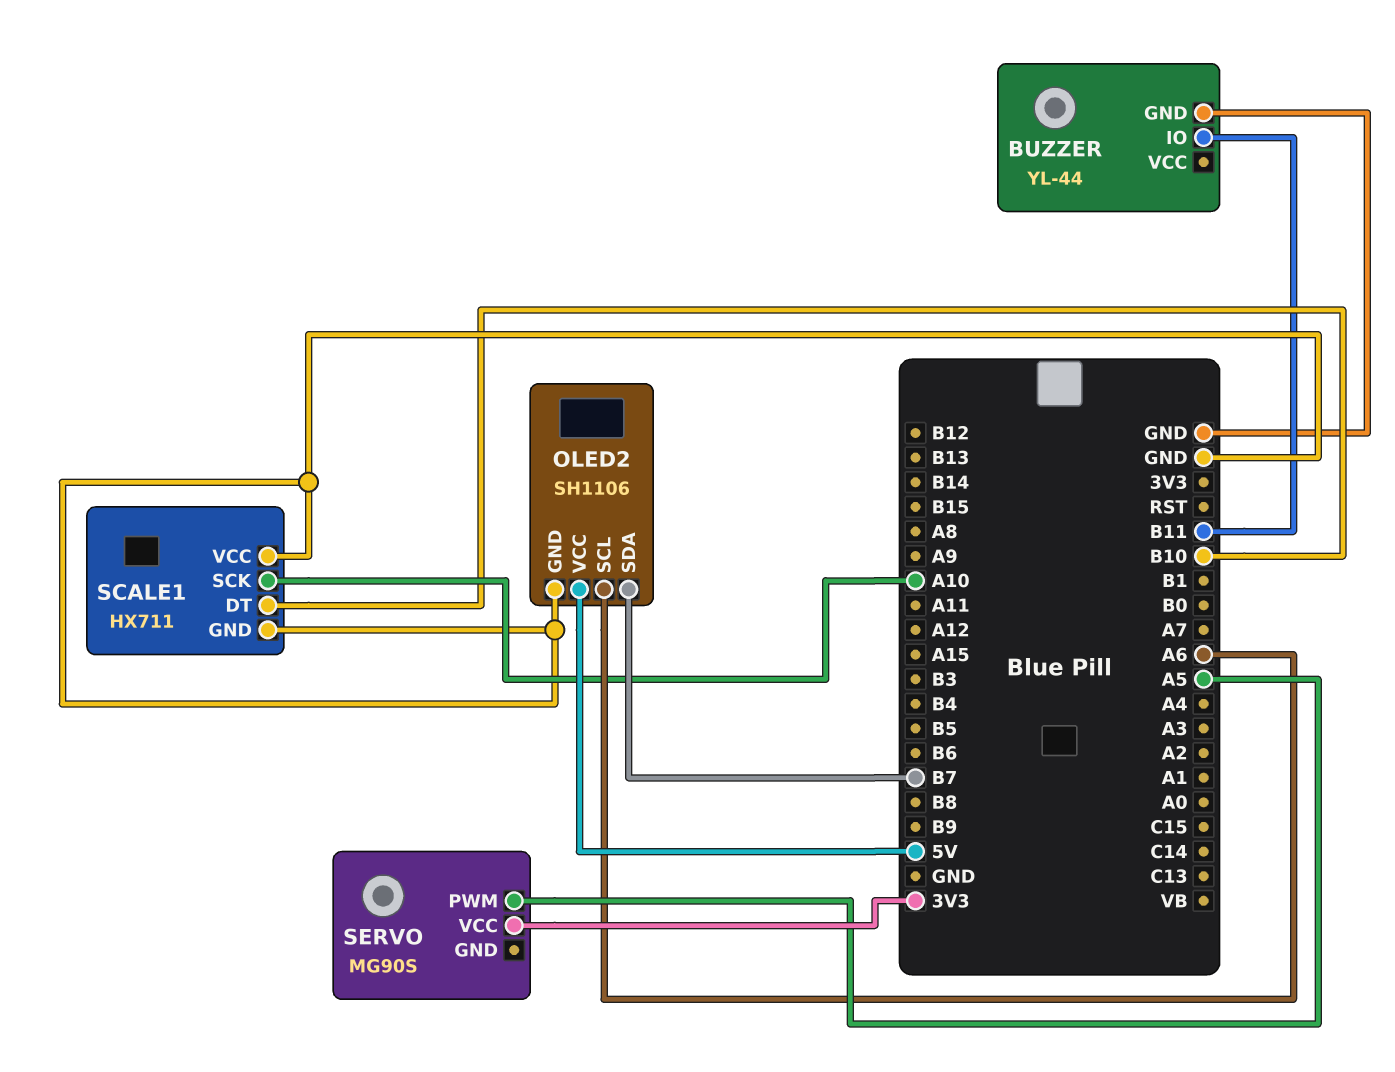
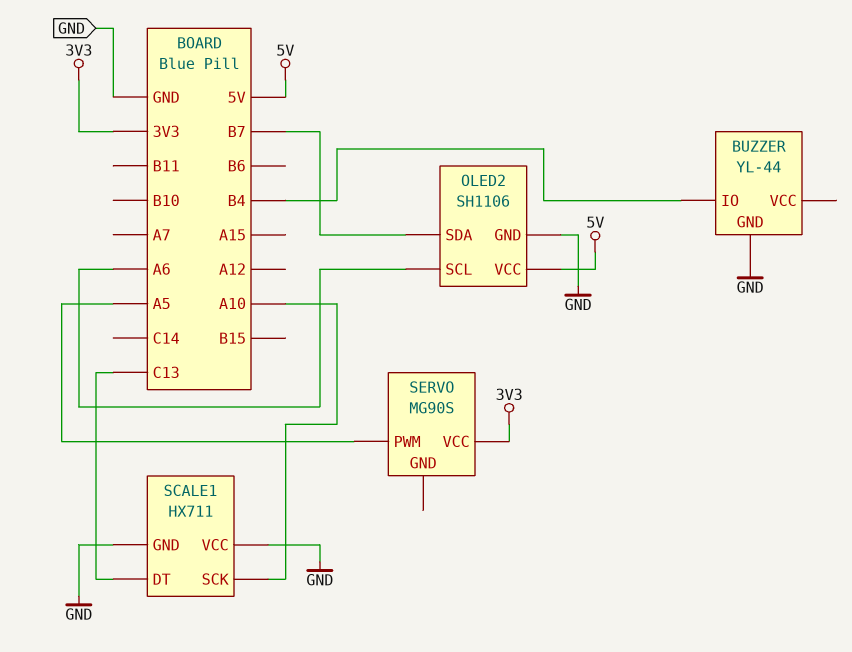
BUZZER pin IO: B11 -> B4
SCALE1 pin DT: B10 -> C13

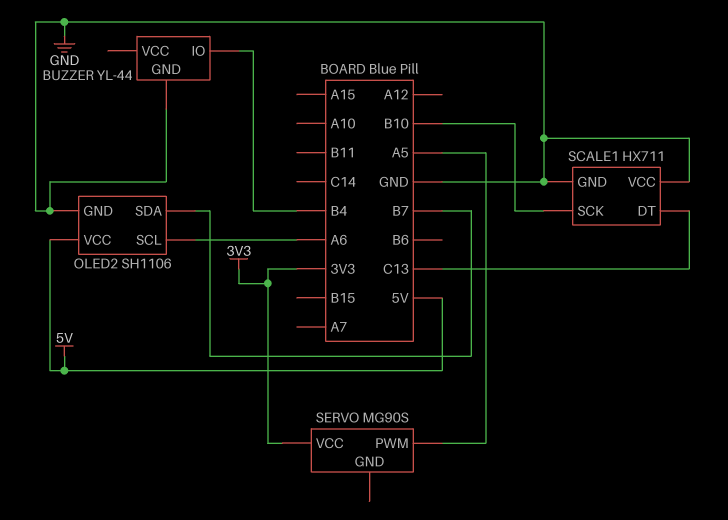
SCALE1 pin SCK: A10 -> B10

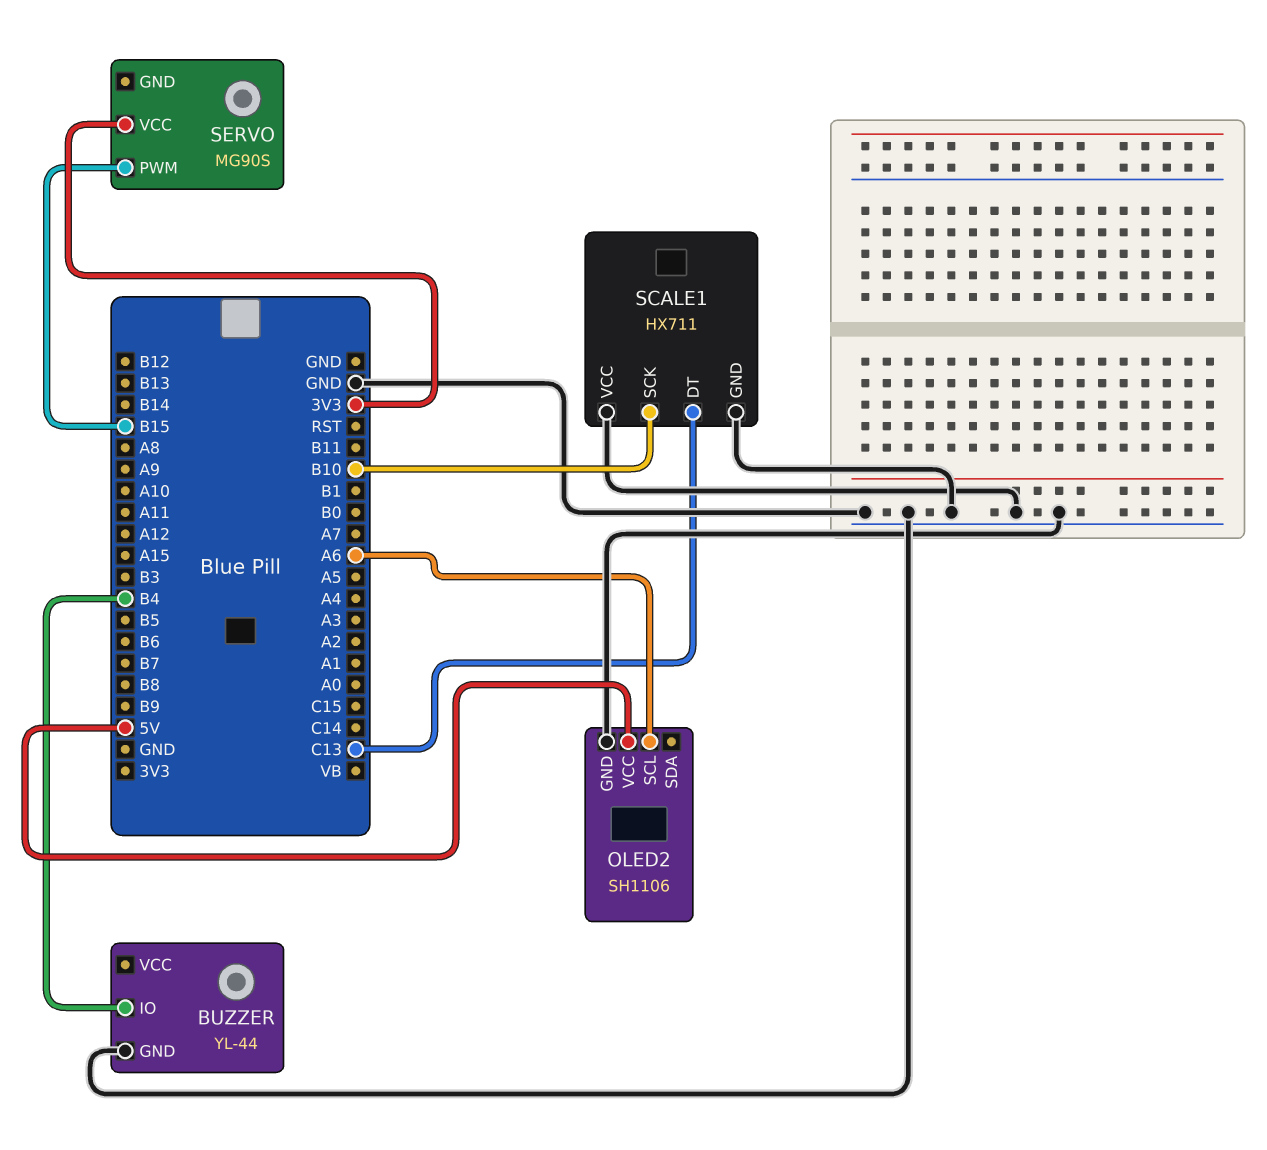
OLED2 pin SDA: B7 -> none
SERVO pin PWM: A5 -> B15

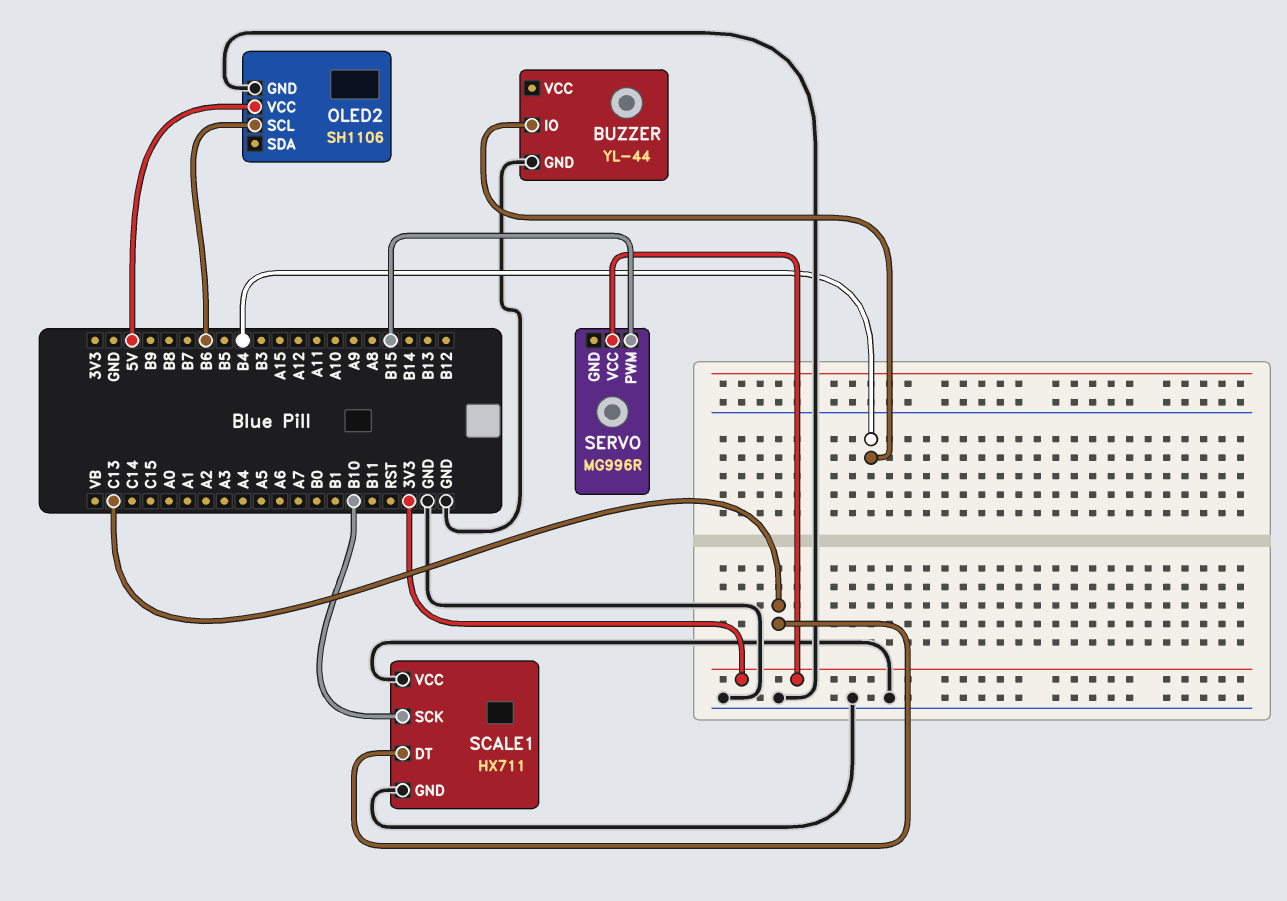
OLED2 pin SCL: A6 -> B6
SERVO: MG90S -> MG996R

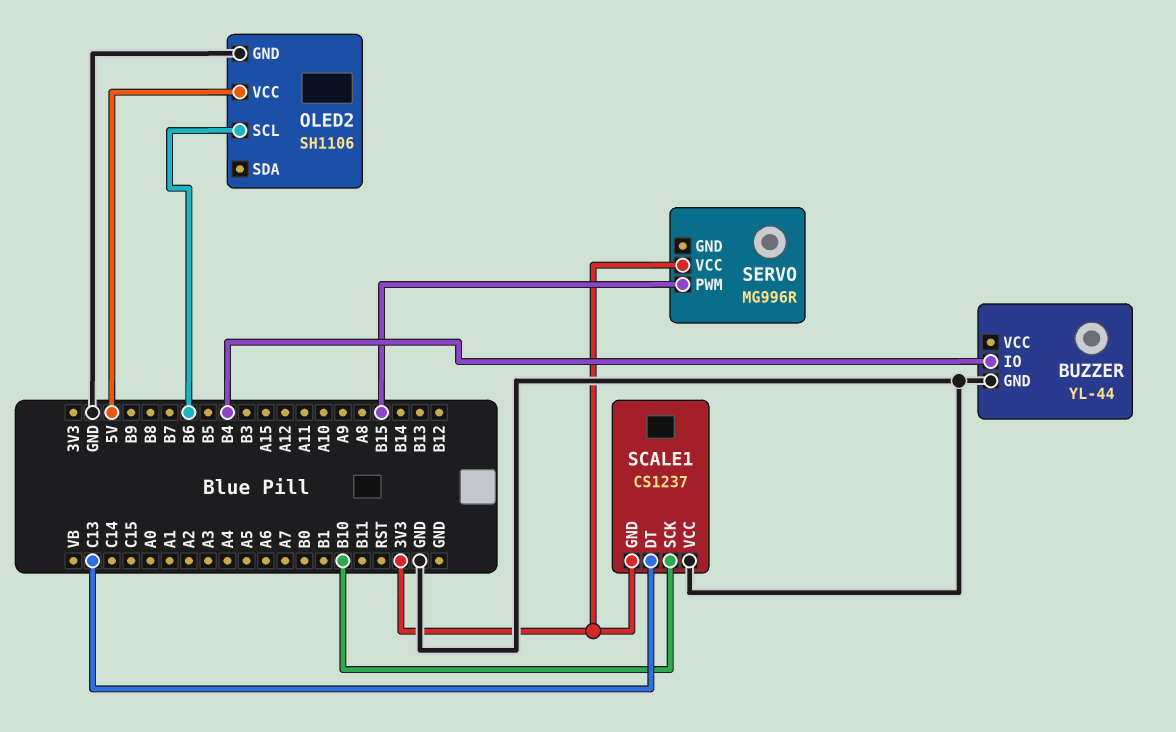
SCALE1: HX711 -> CS1237
SCALE1 pin GND: GND -> 3V3

